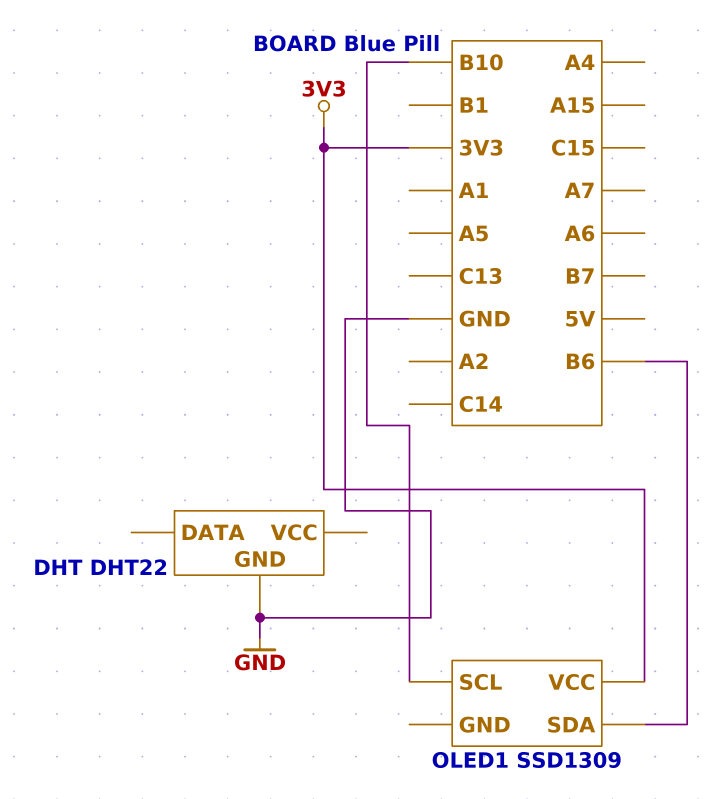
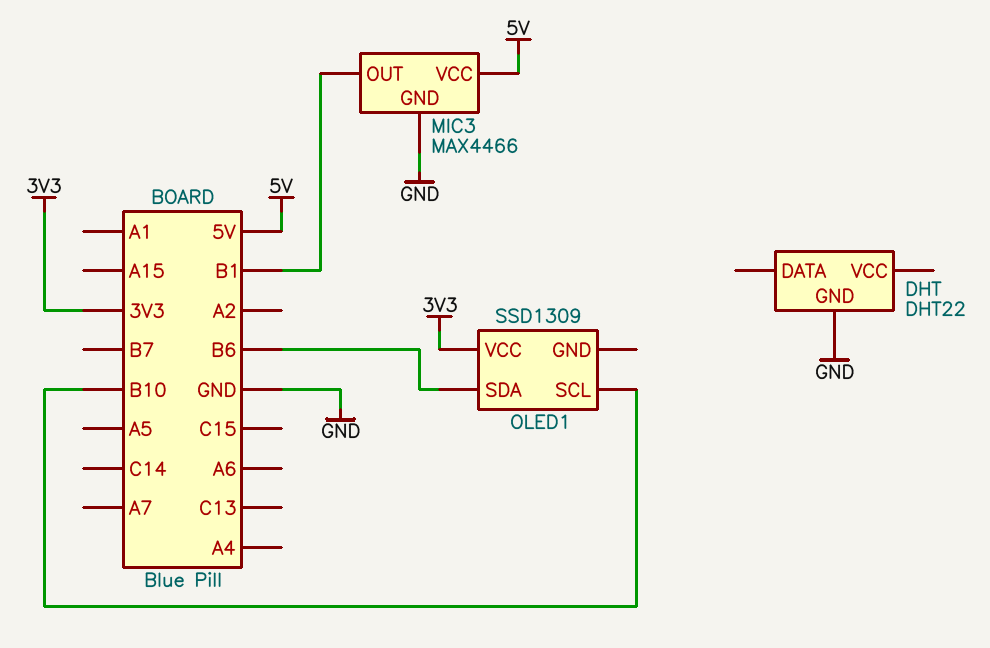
MIC3: none -> MAX4466
MIC3 pin GND: none -> GND
MIC3 pin OUT: none -> B1
MIC3 pin VCC: none -> 5V

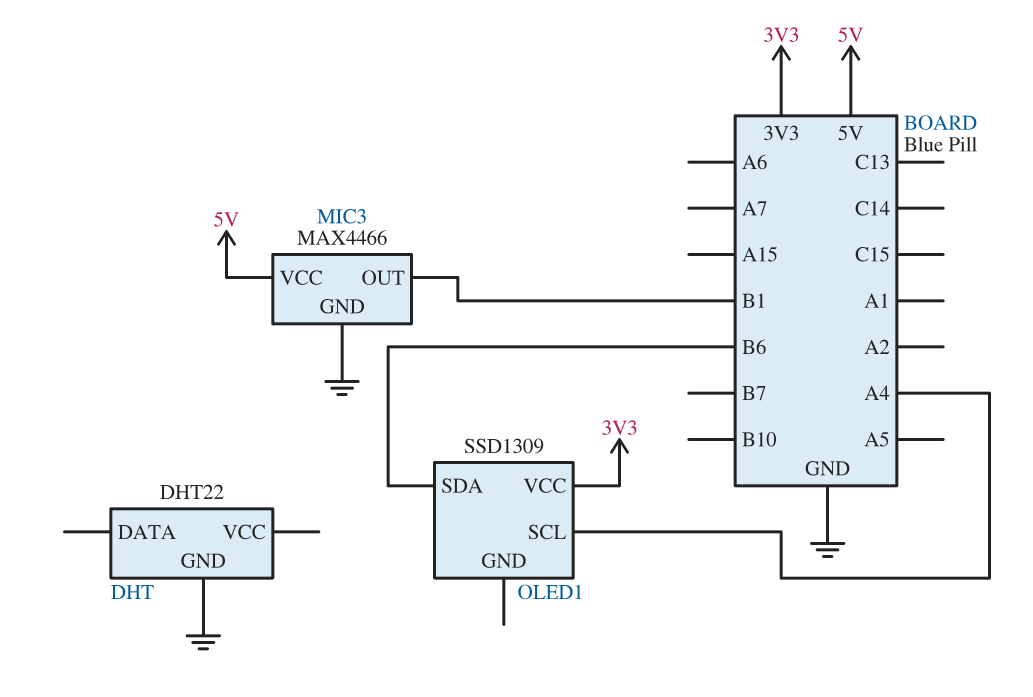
OLED1 pin SCL: B10 -> A4

